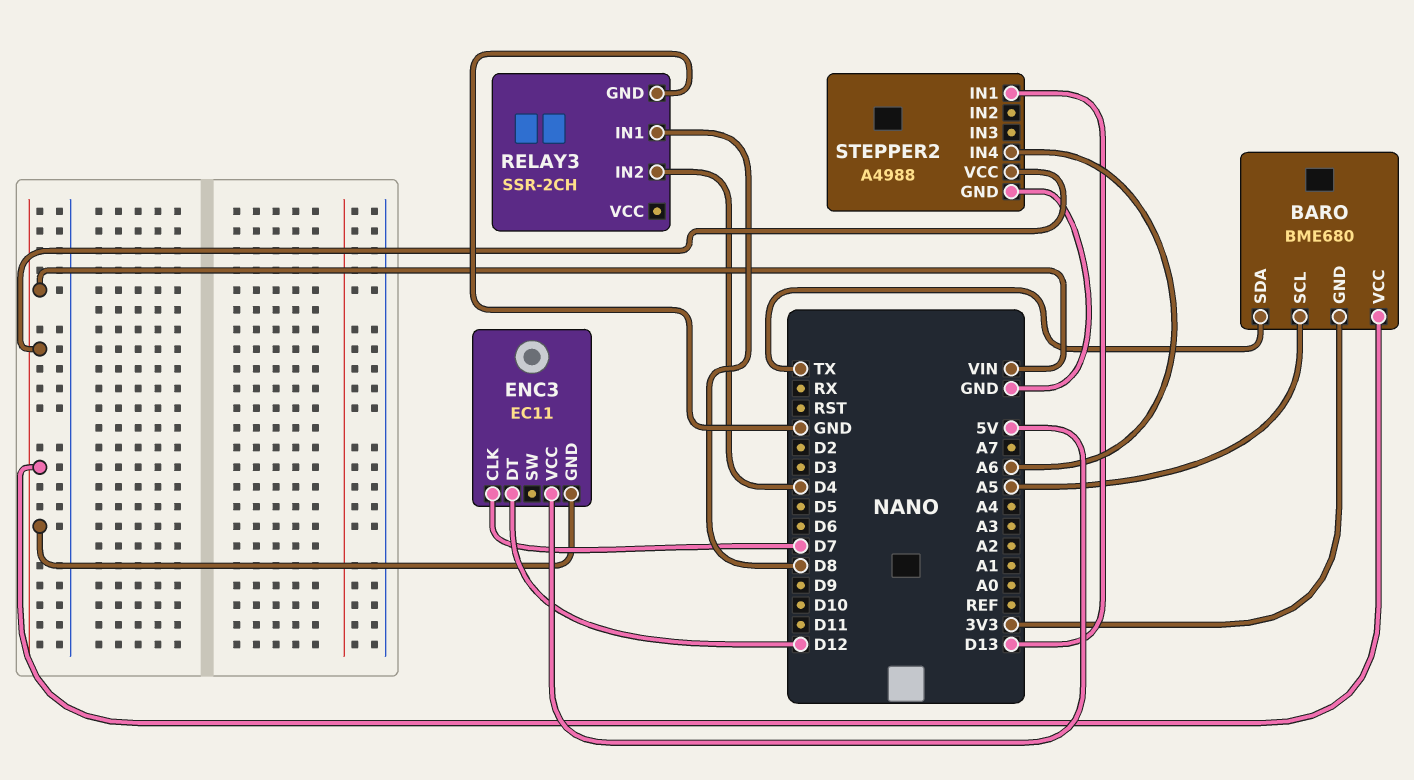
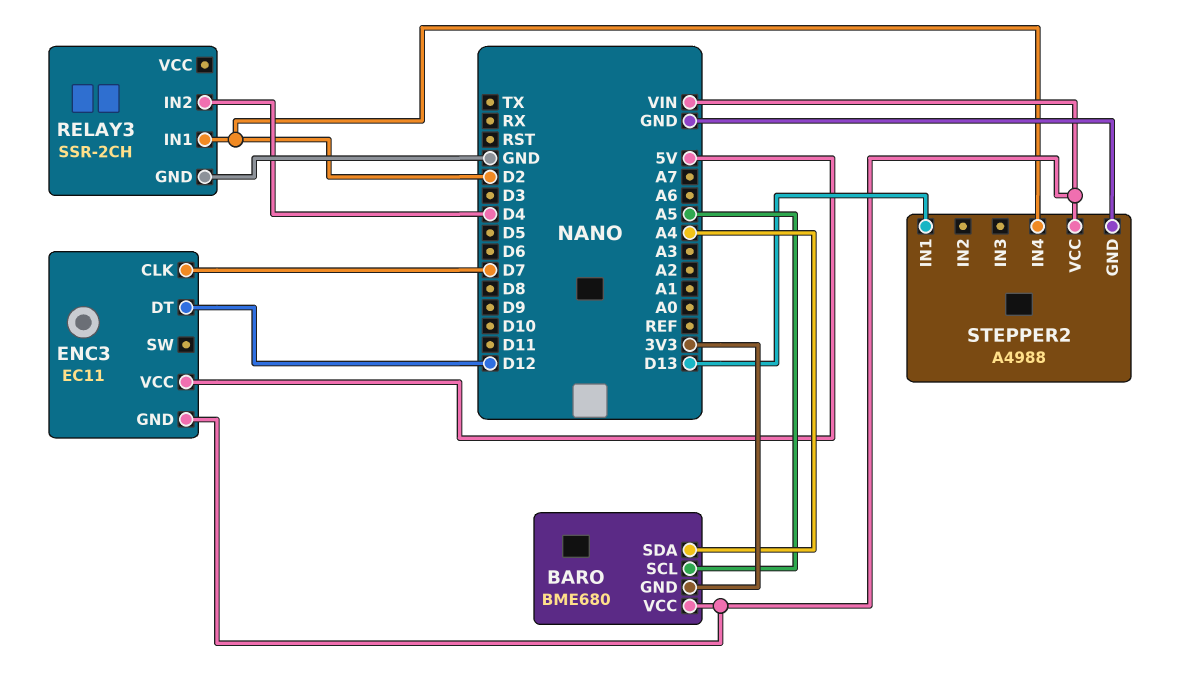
BARO pin SDA: TX -> A4
RELAY3 pin IN1: D8 -> D2
STEPPER2 pin IN4: A6 -> D2

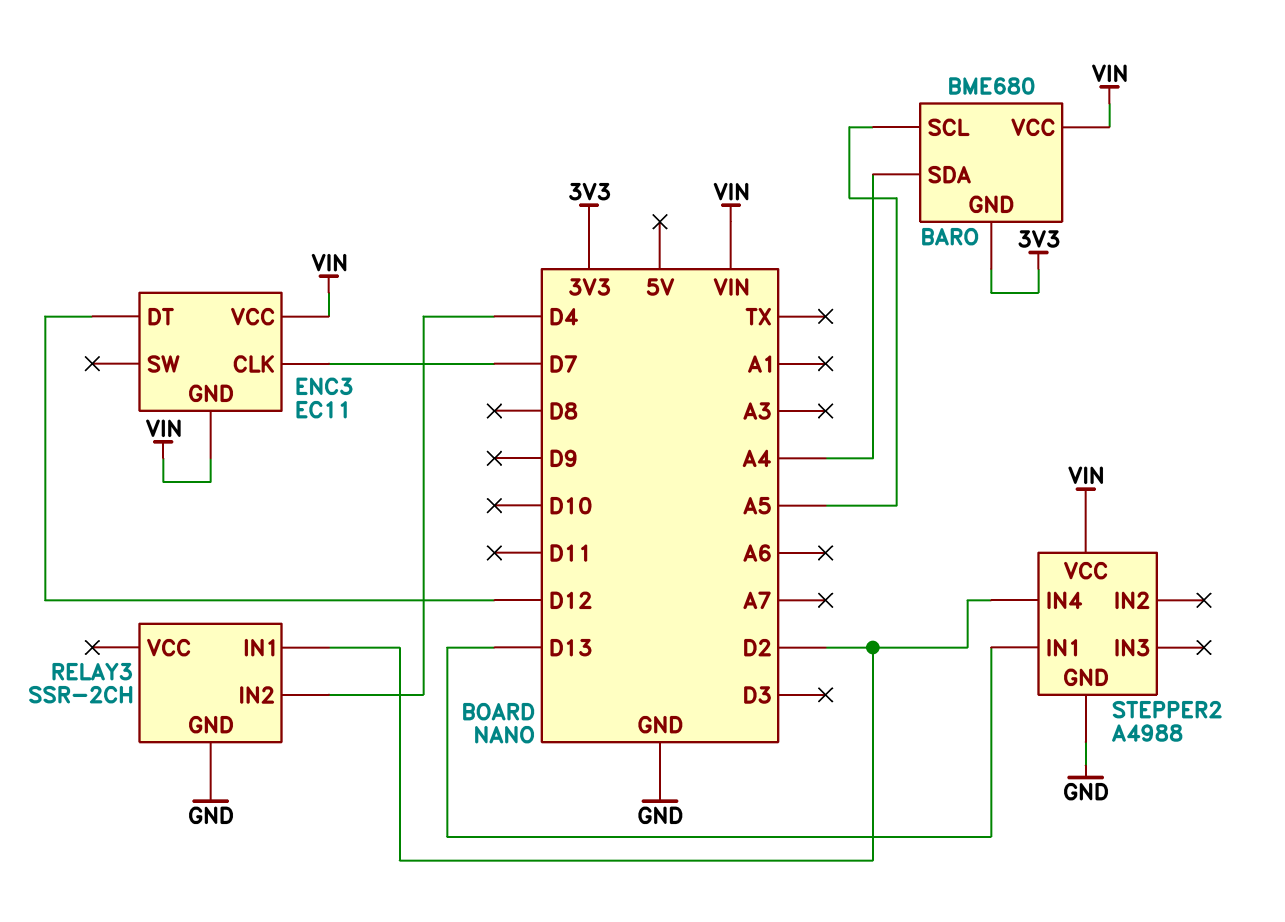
ENC3 pin VCC: 5V -> VIN

